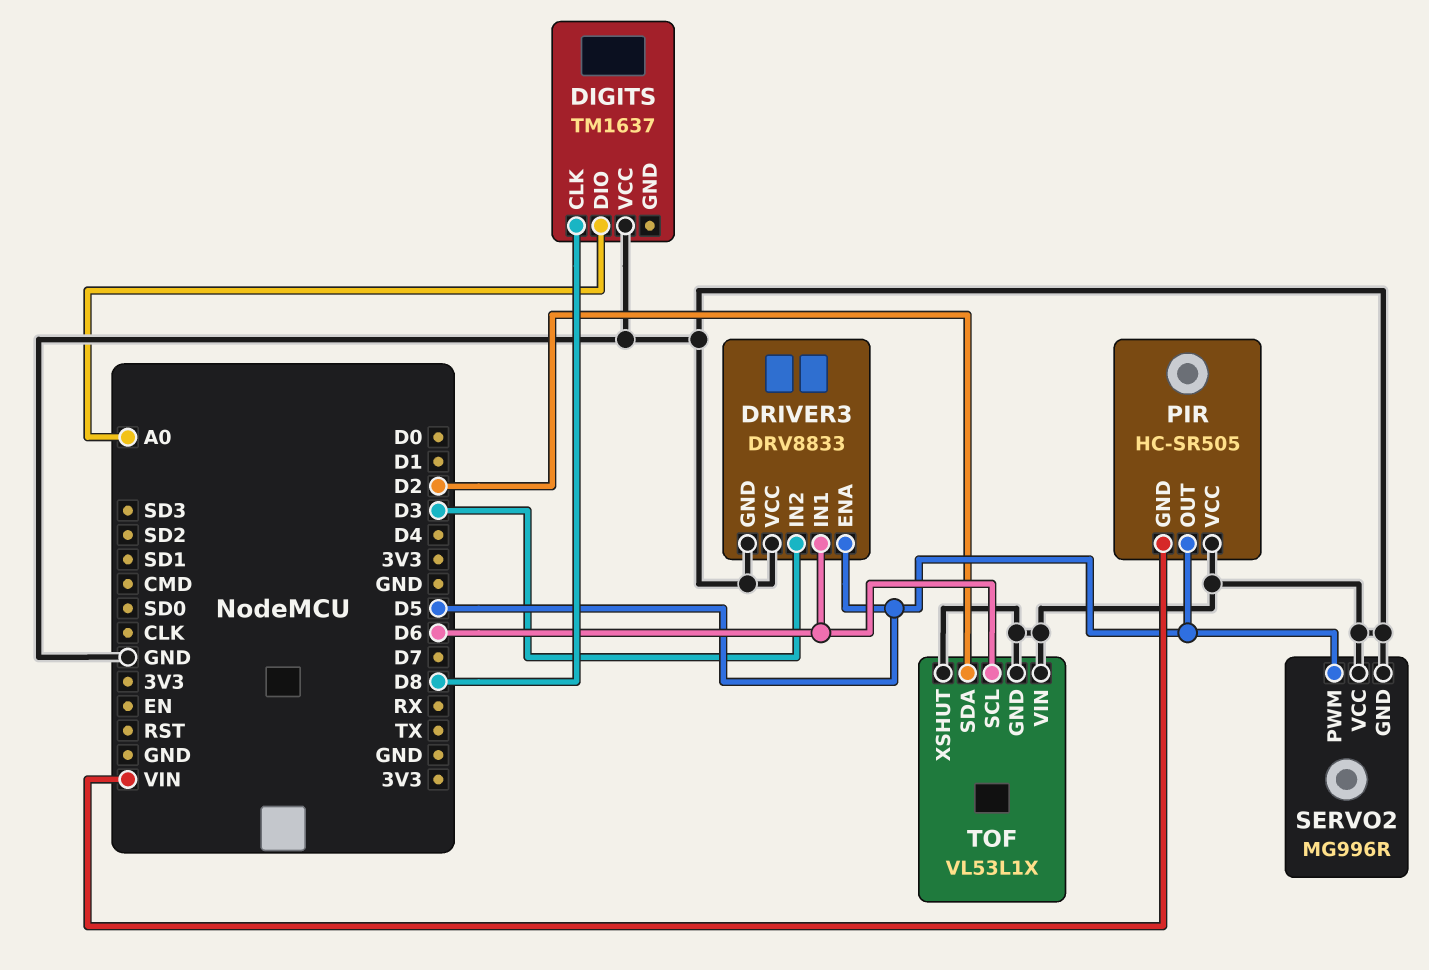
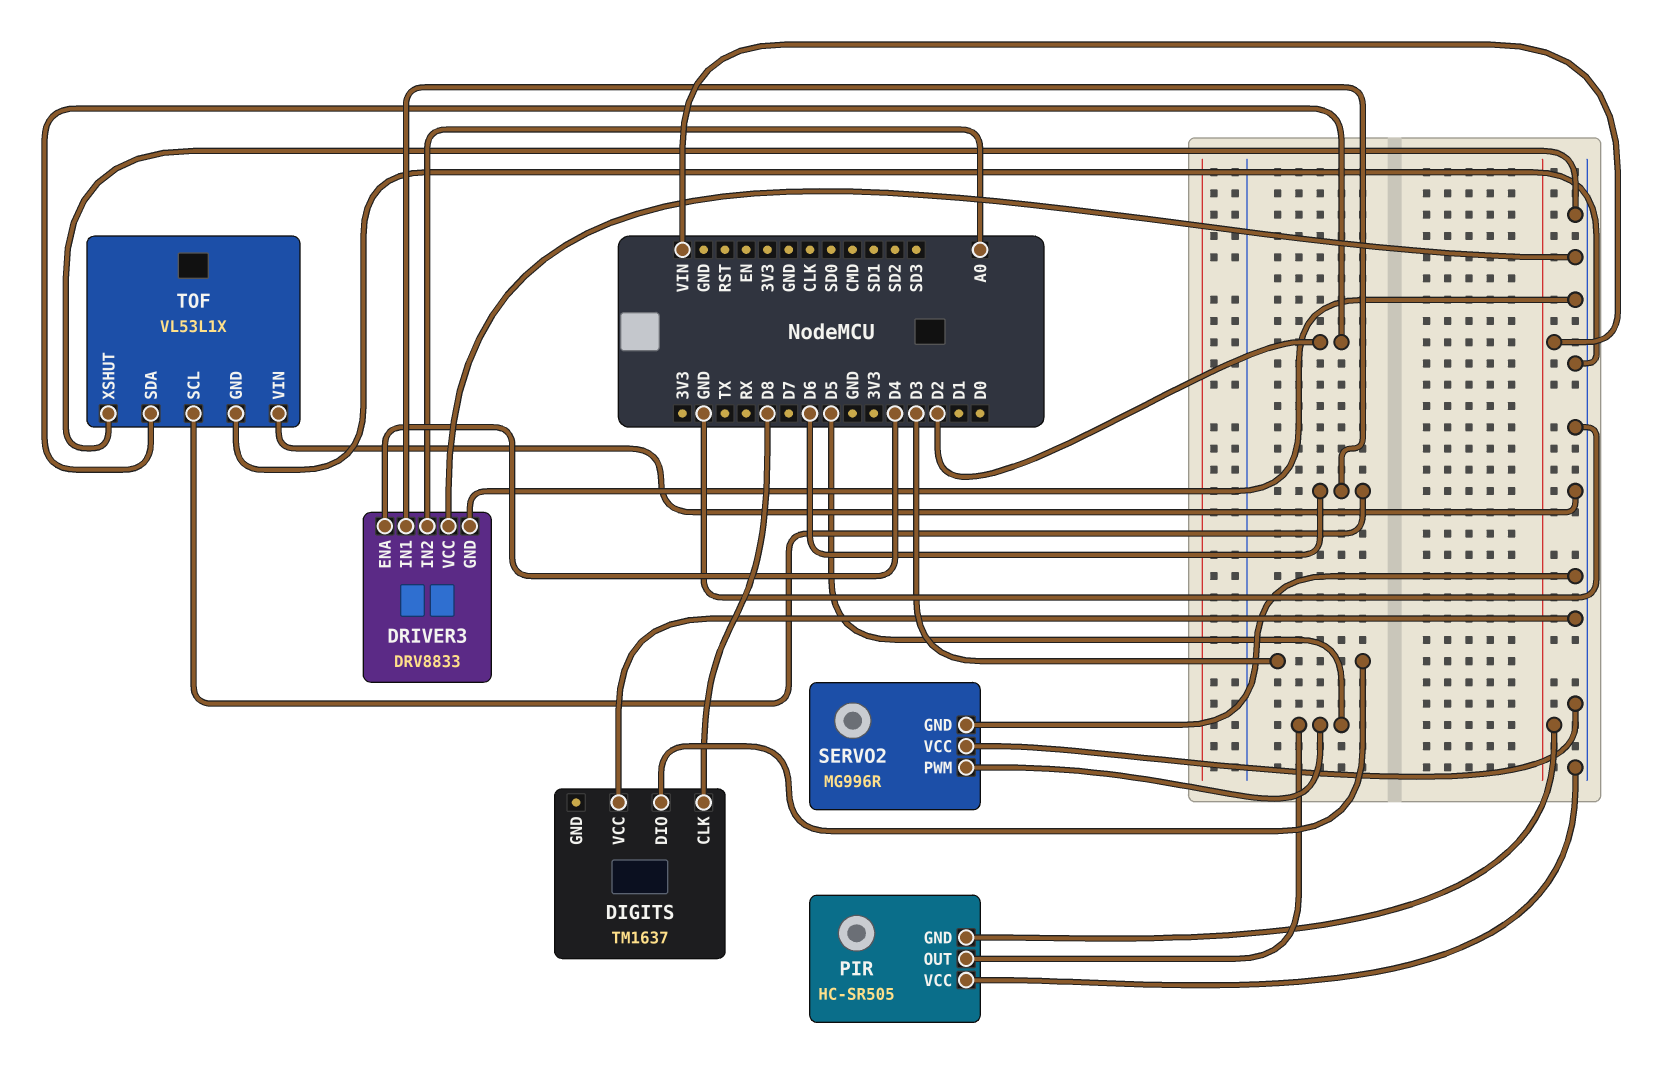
DIGITS pin DIO: A0 -> D3
DRIVER3 pin ENA: D5 -> D4
DRIVER3 pin IN2: D3 -> A0

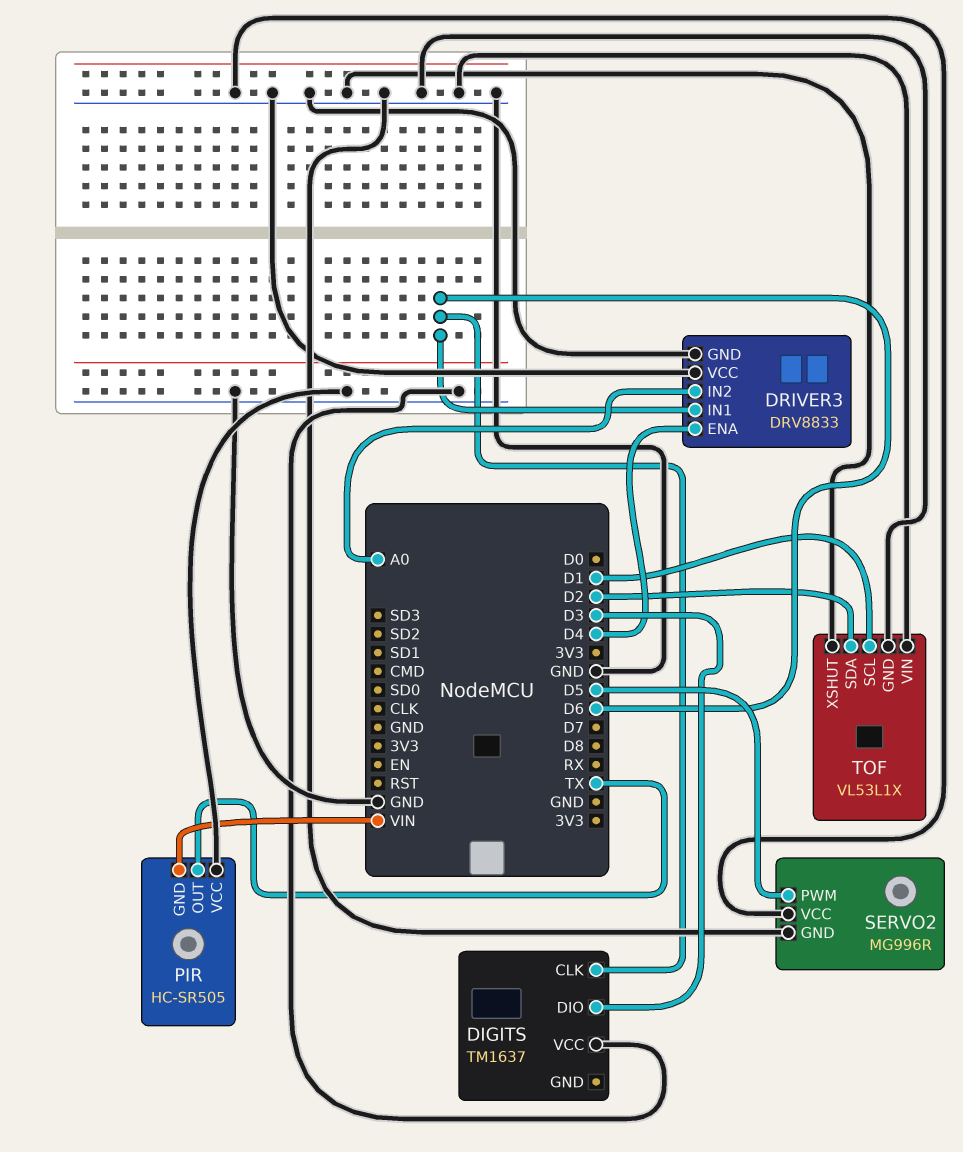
DIGITS pin CLK: D8 -> D6
PIR pin OUT: D5 -> TX
TOF pin SCL: D6 -> D1

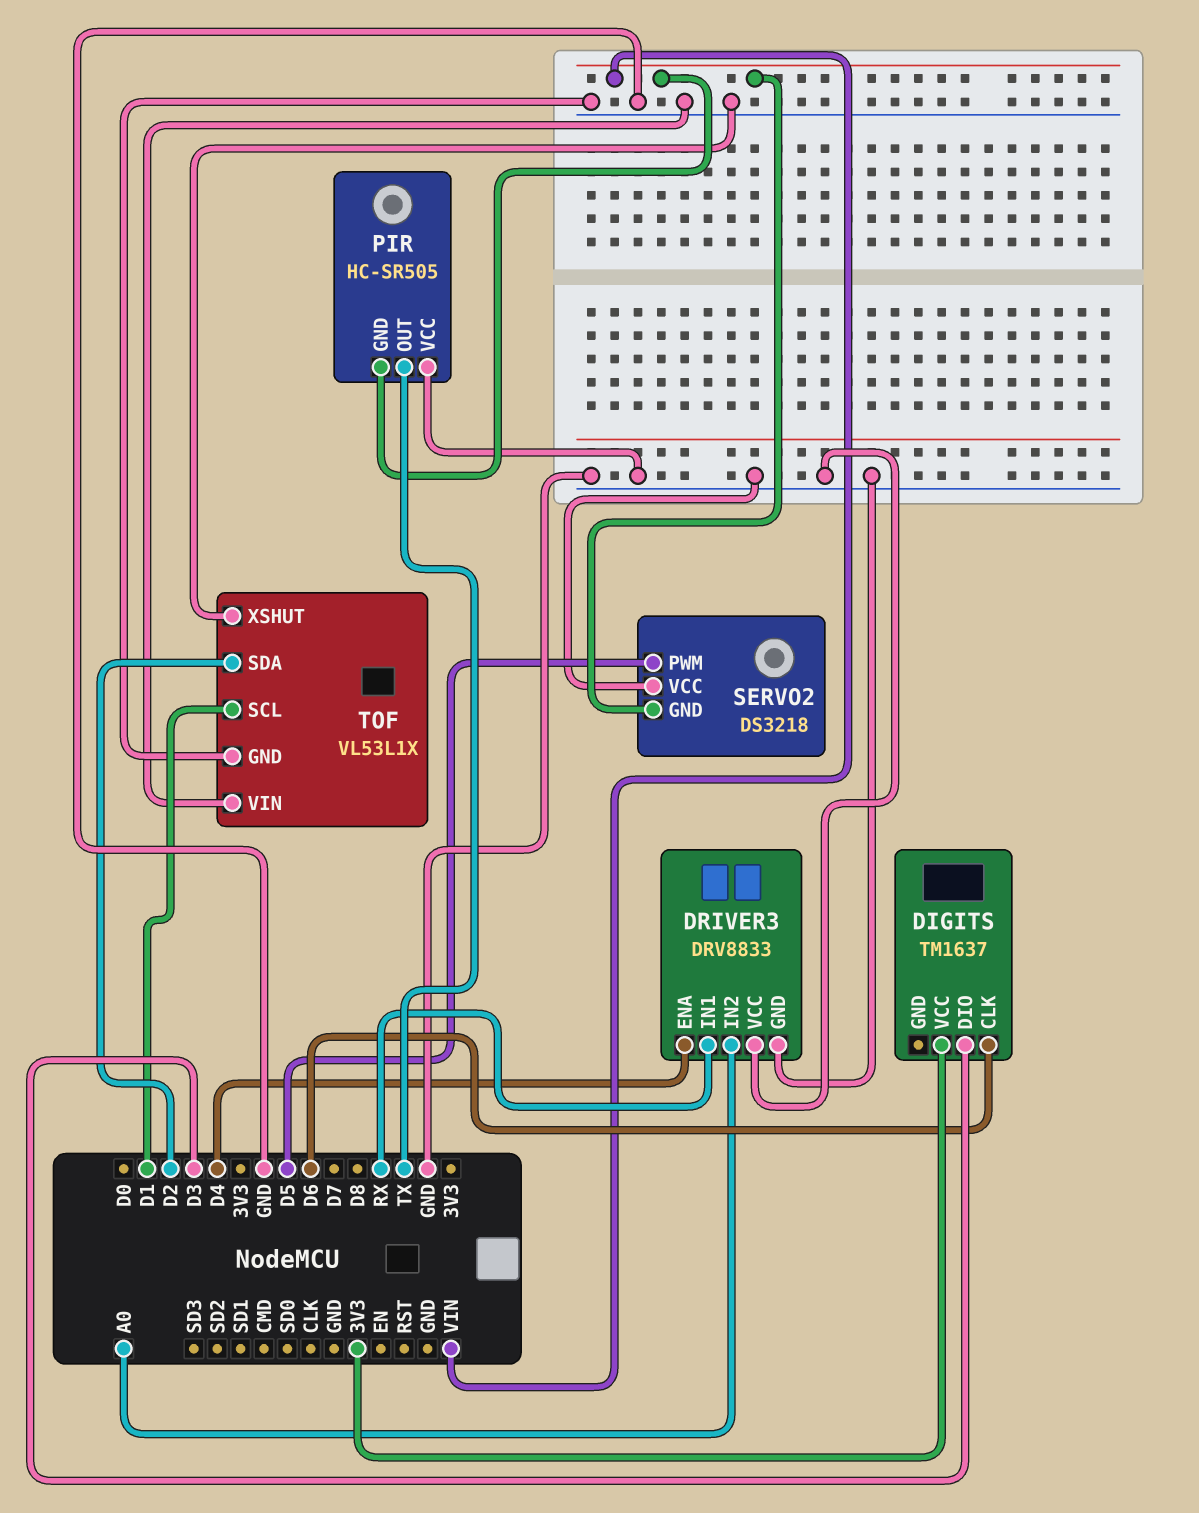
DIGITS pin VCC: GND -> 3V3
DRIVER3 pin IN1: D6 -> RX
SERVO2: MG996R -> DS3218
SERVO2 pin GND: GND -> VIN

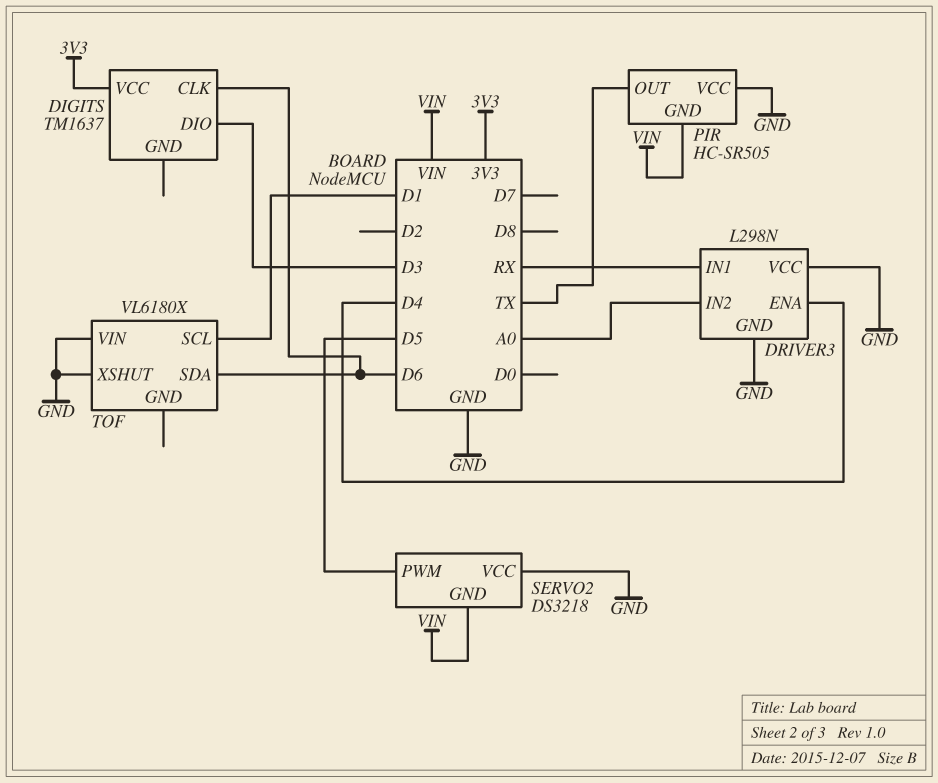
DRIVER3: DRV8833 -> L298N
TOF: VL53L1X -> VL6180X
TOF pin GND: GND -> none
TOF pin SDA: D2 -> D6

